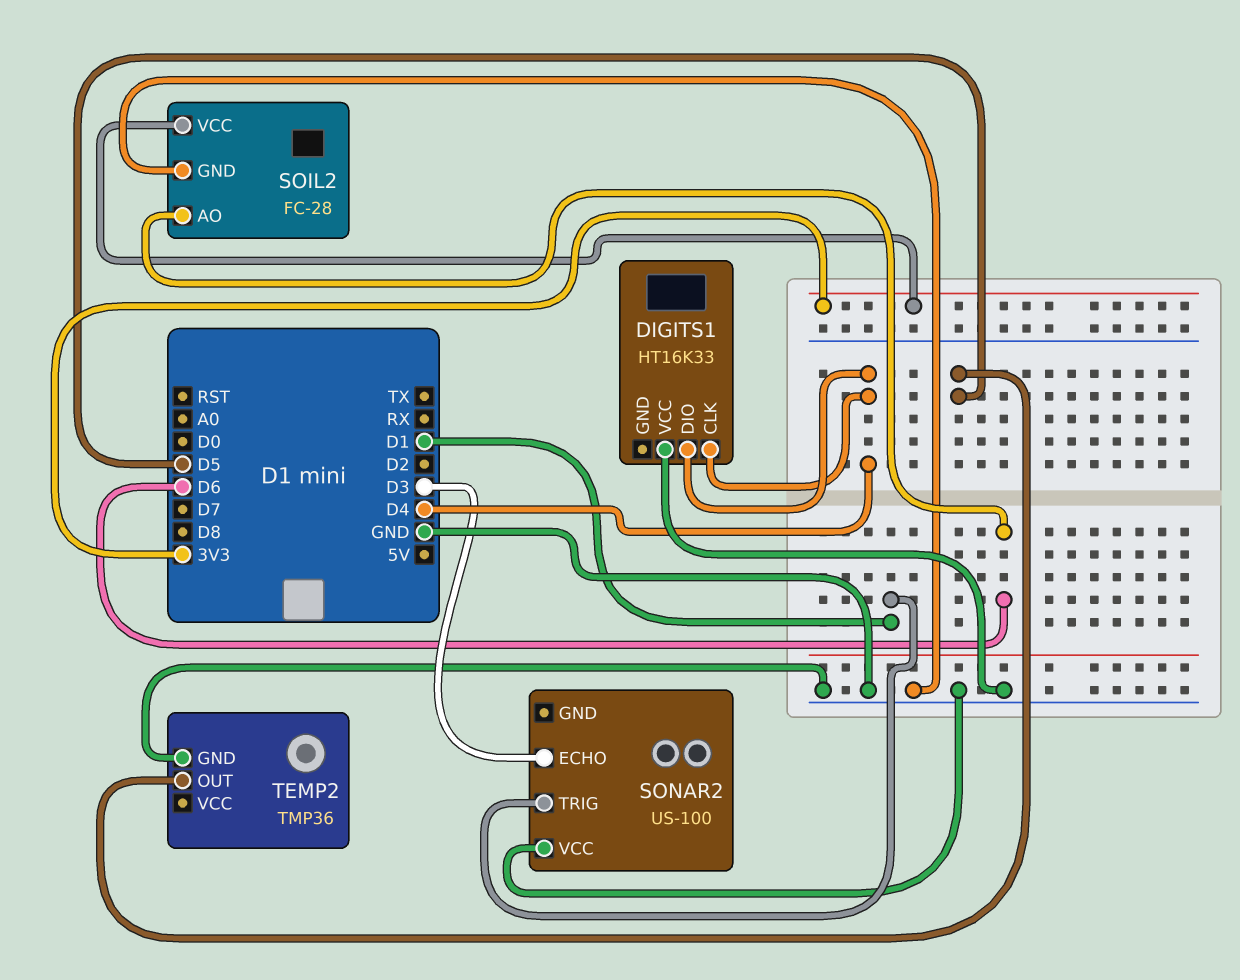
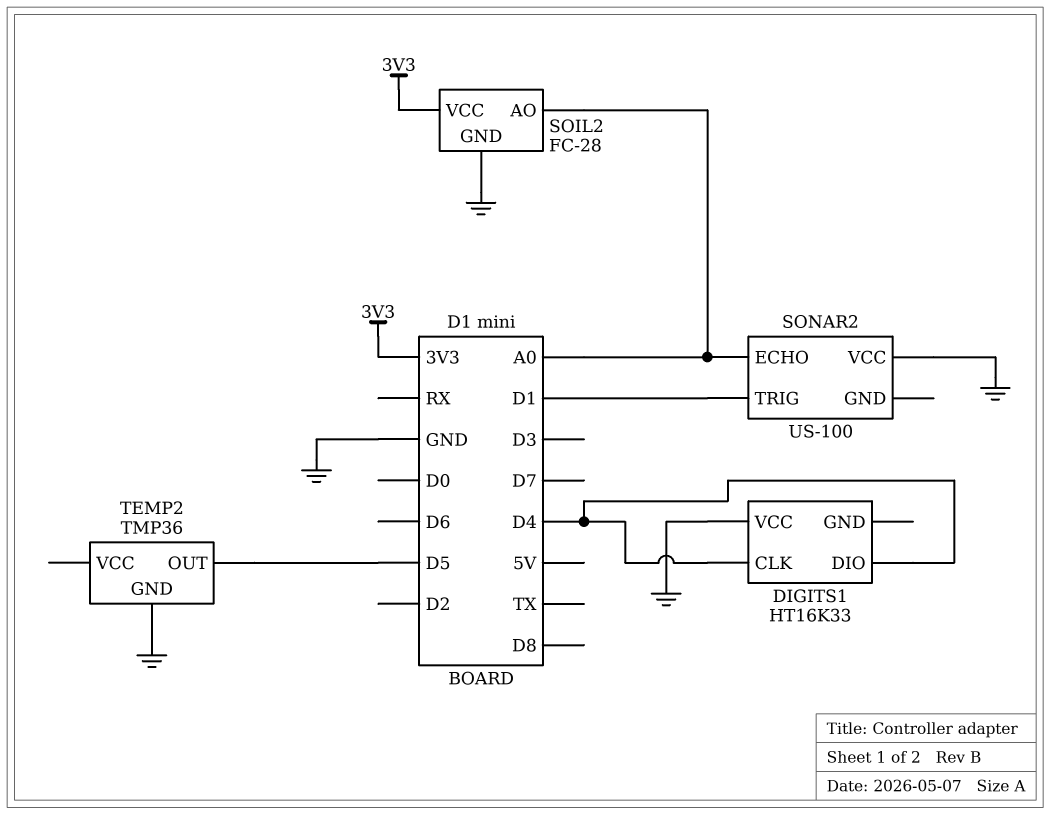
SOIL2 pin AO: D6 -> A0
SONAR2 pin ECHO: D3 -> A0

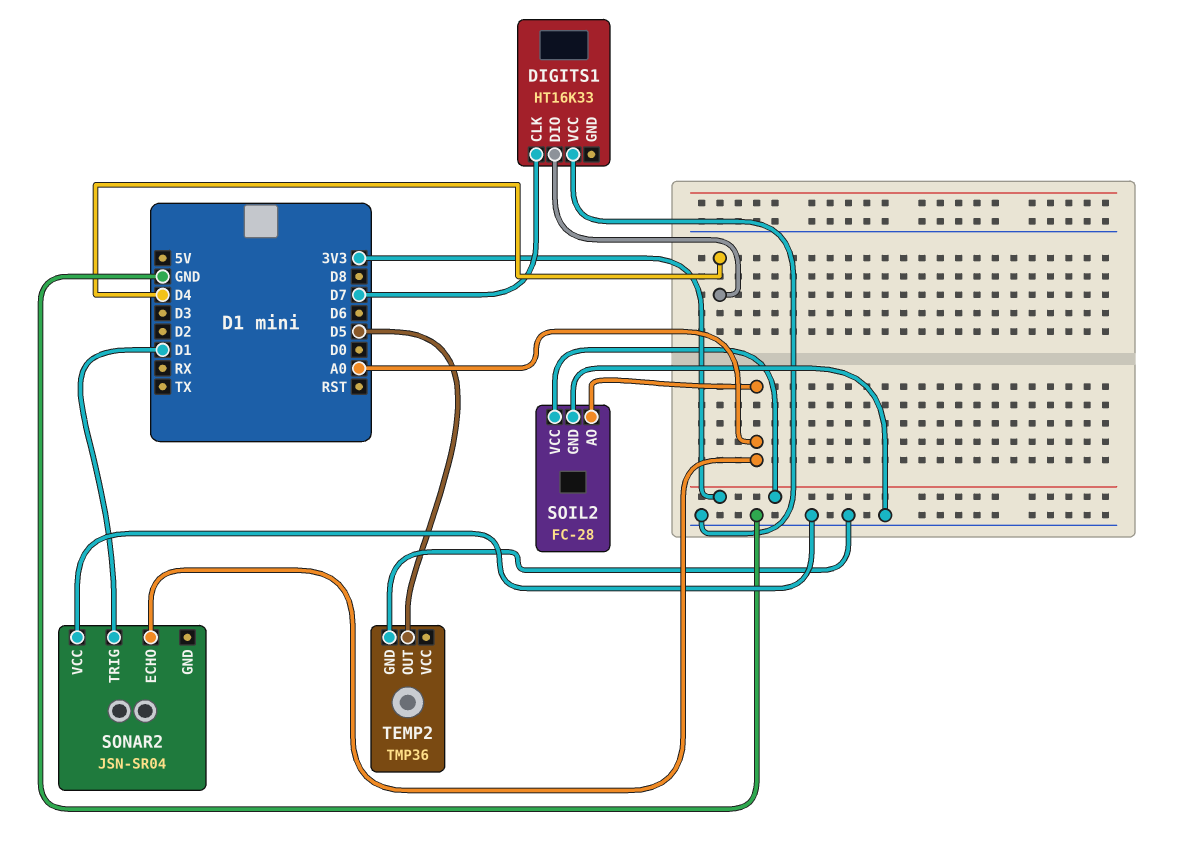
DIGITS1 pin CLK: D4 -> D7
SONAR2: US-100 -> JSN-SR04

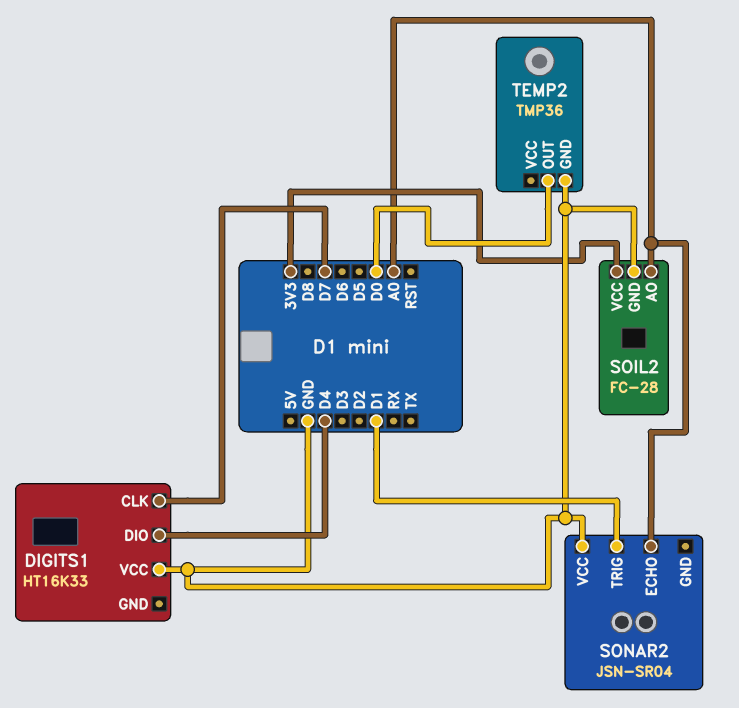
TEMP2 pin OUT: D5 -> D0

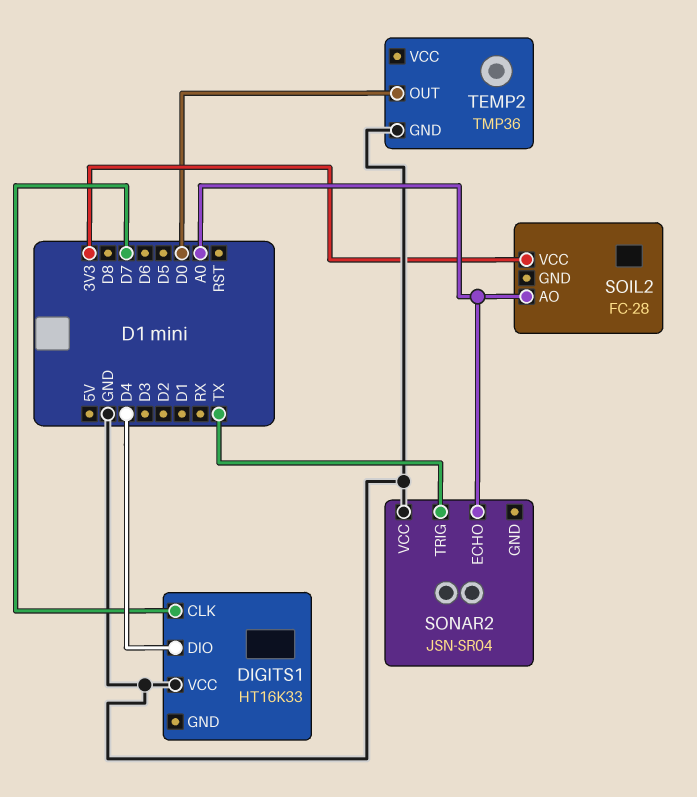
SOIL2 pin GND: GND -> none
SONAR2 pin TRIG: D1 -> TX

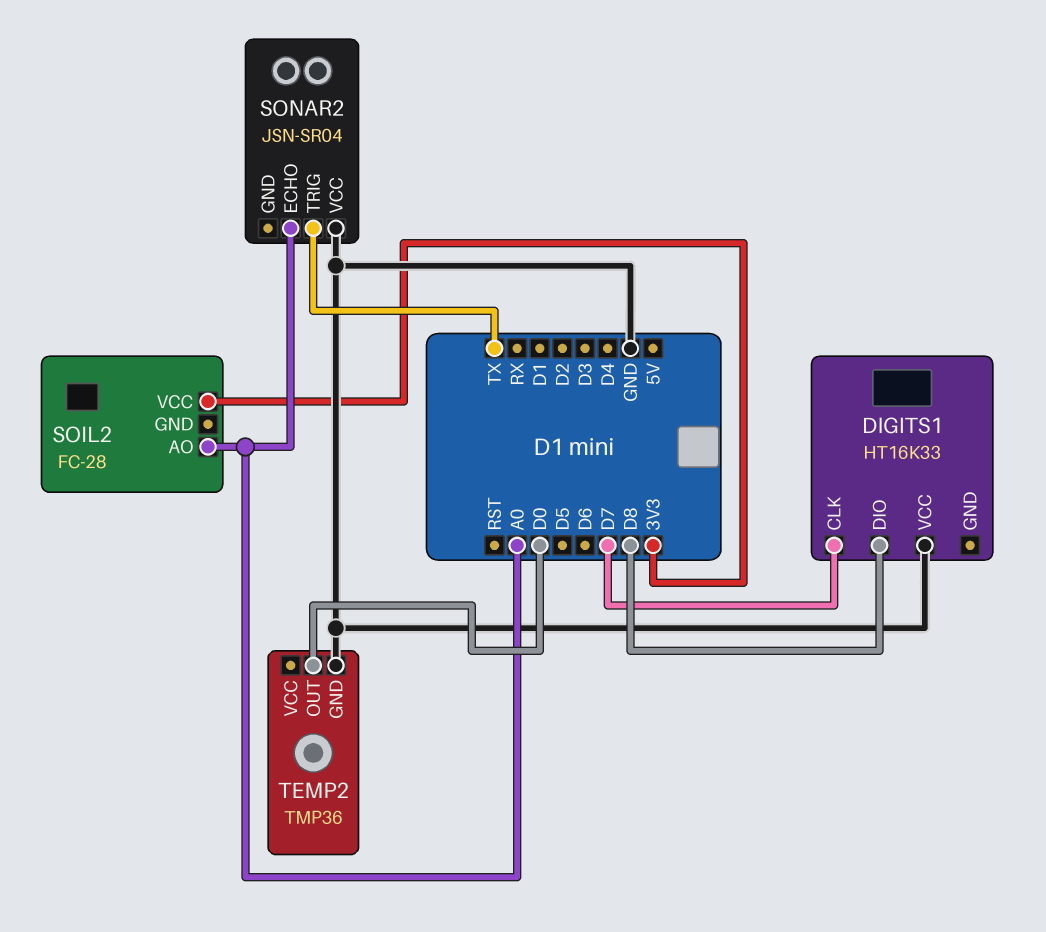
DIGITS1 pin DIO: D4 -> D8

